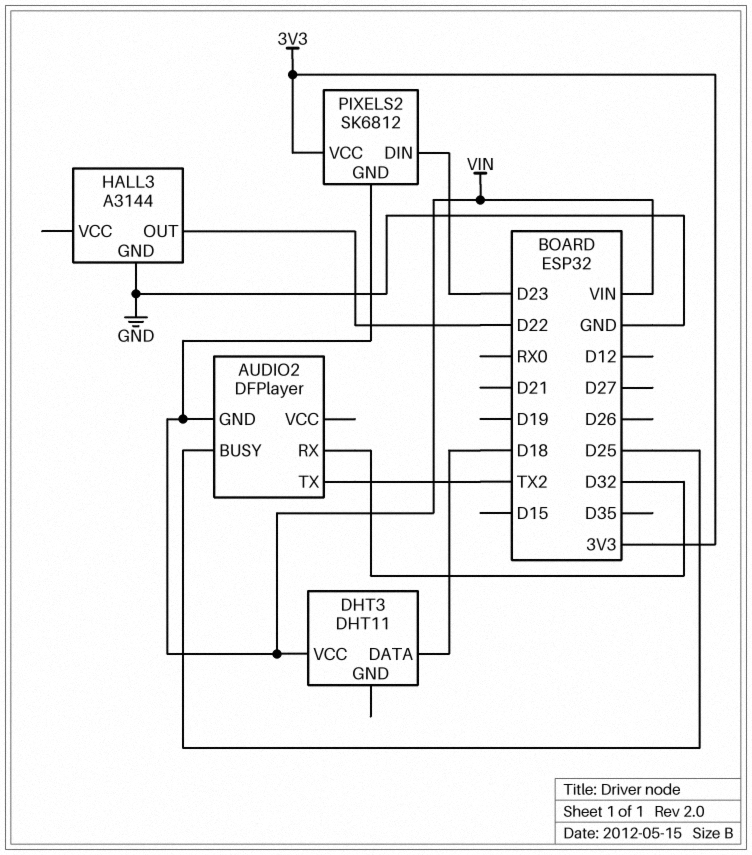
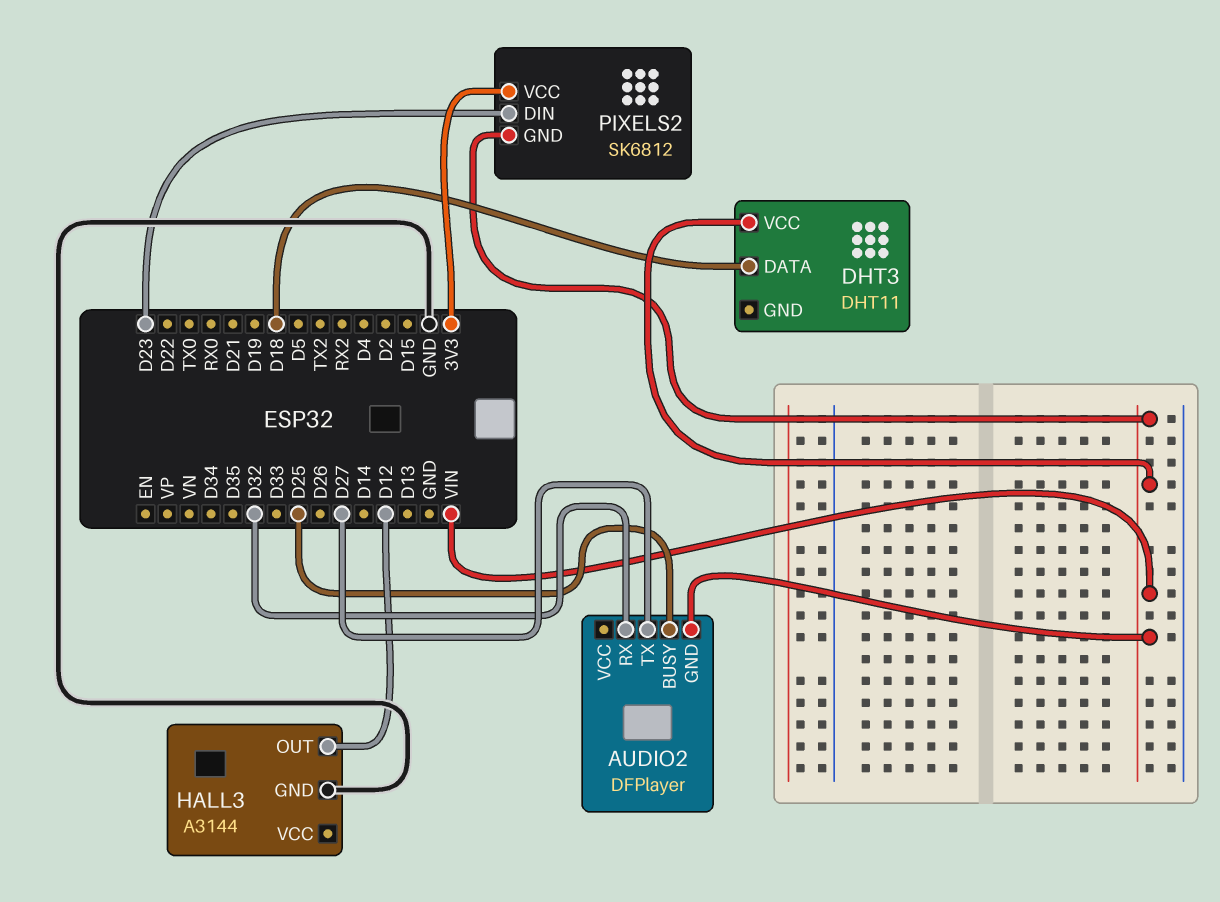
AUDIO2 pin TX: TX2 -> D27
HALL3 pin OUT: D22 -> D12

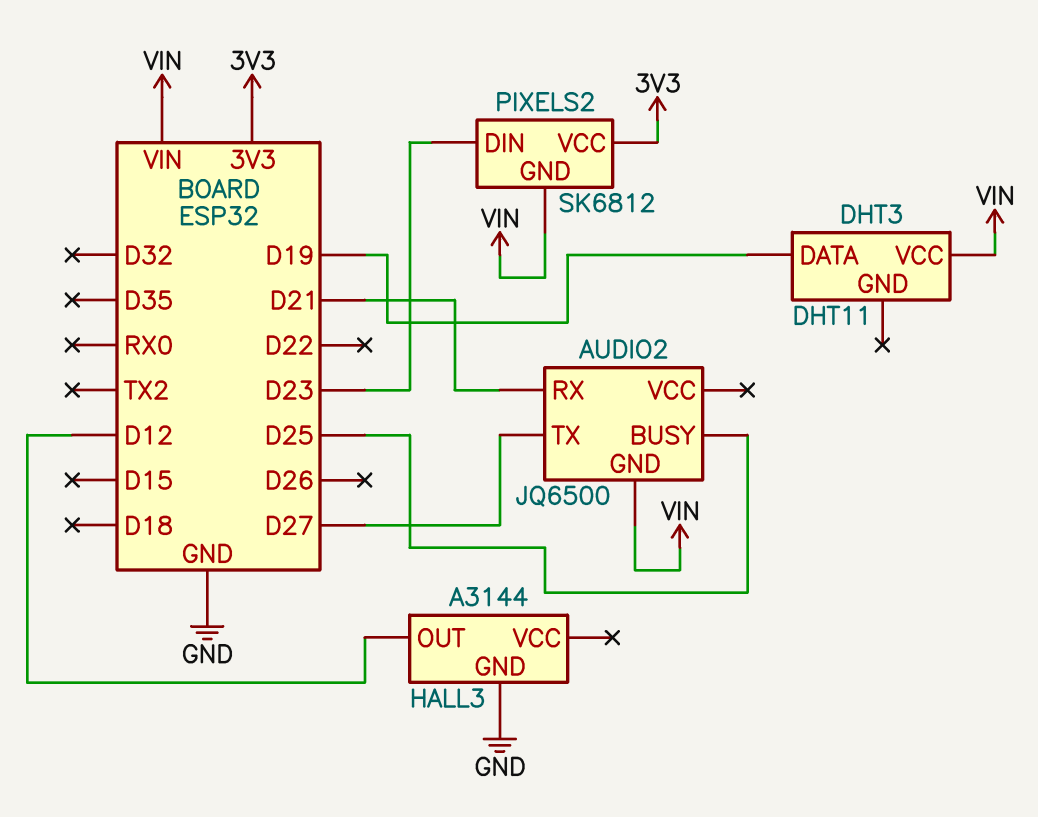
AUDIO2: DFPlayer -> JQ6500
AUDIO2 pin RX: D32 -> D21
DHT3 pin DATA: D18 -> D19

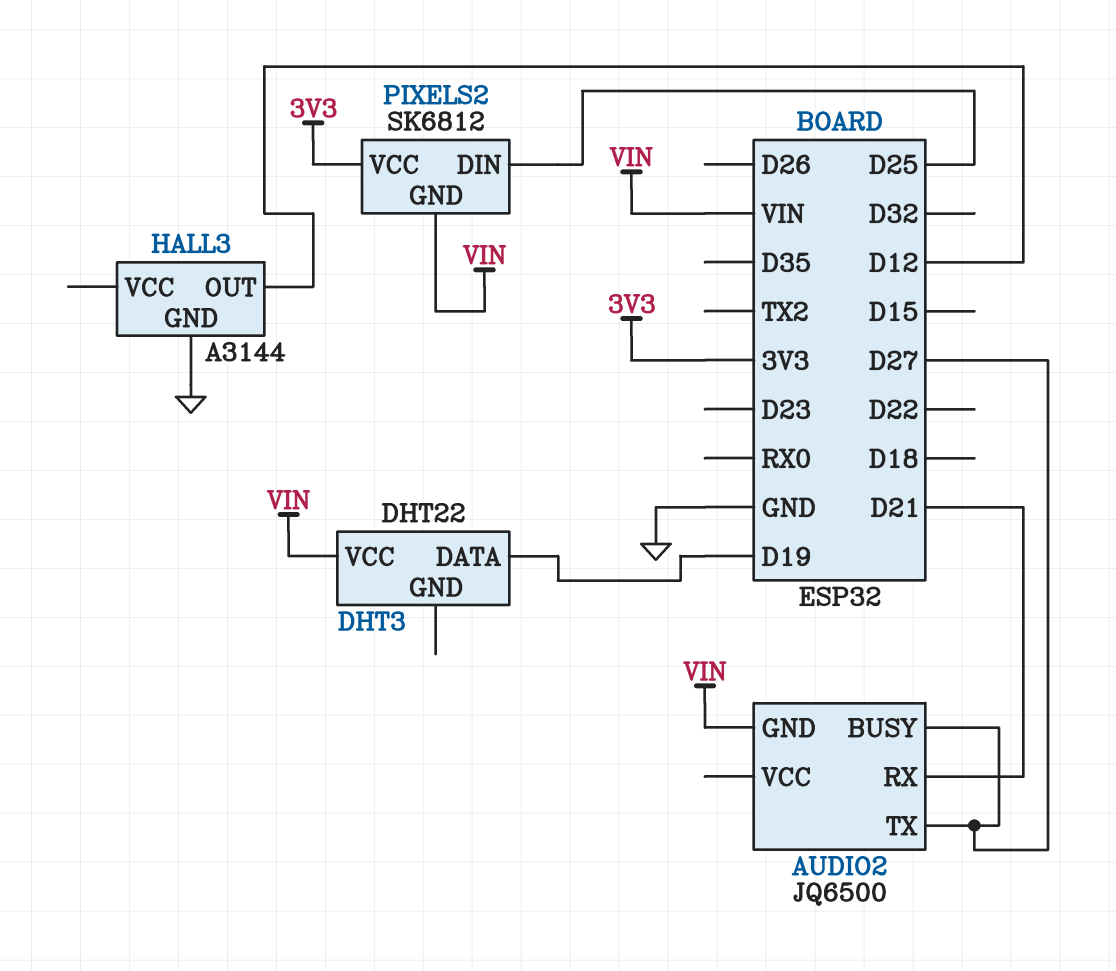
AUDIO2 pin BUSY: D25 -> D27
DHT3: DHT11 -> DHT22
PIXELS2 pin DIN: D23 -> D25

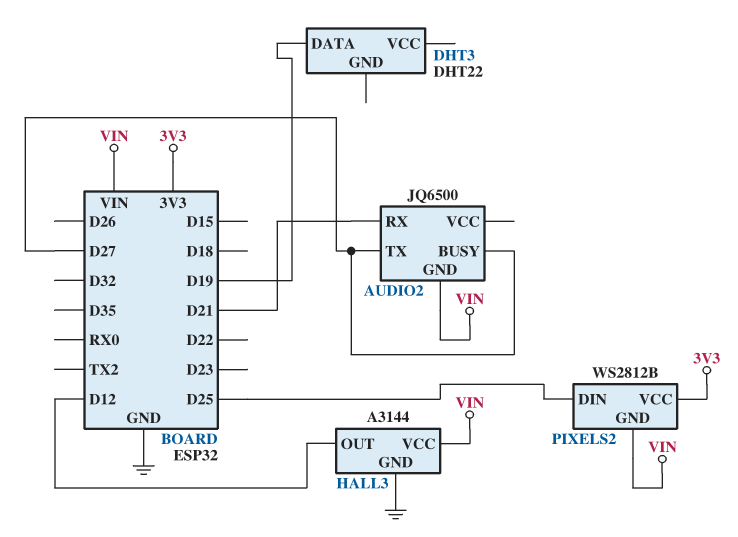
DHT3 pin VCC: VIN -> none
HALL3 pin VCC: none -> VIN
PIXELS2: SK6812 -> WS2812B

